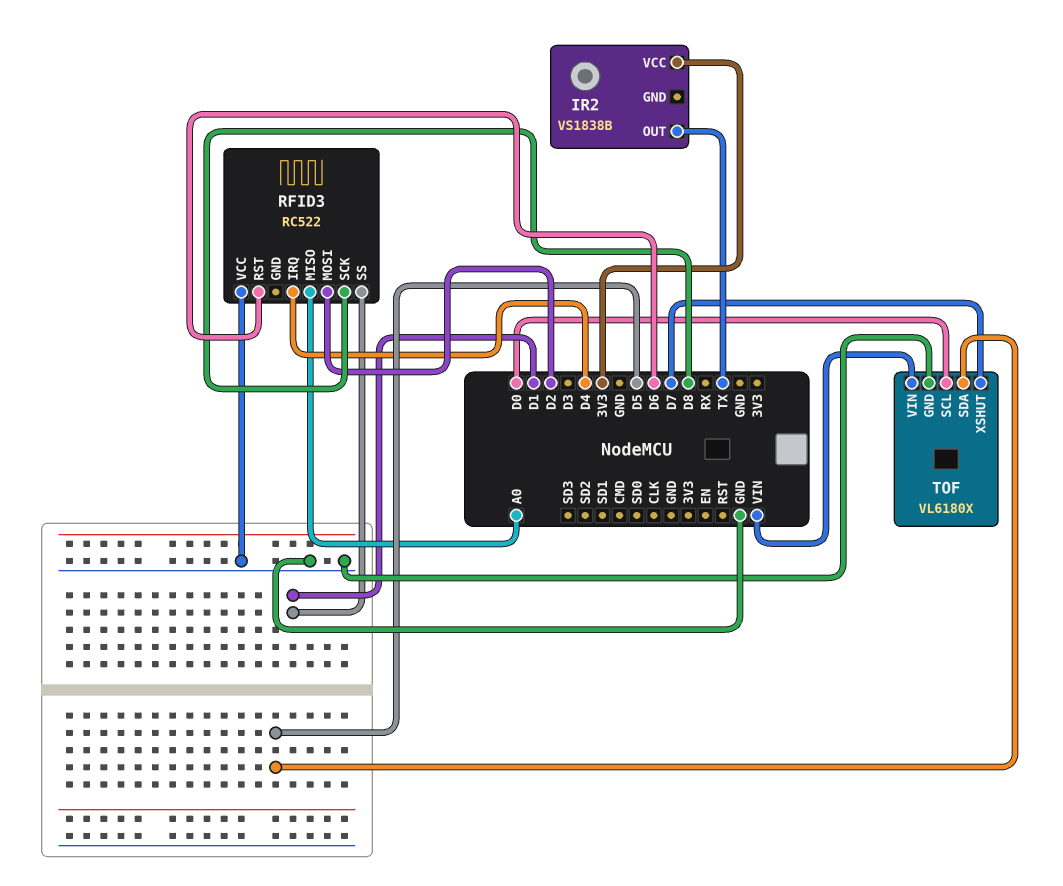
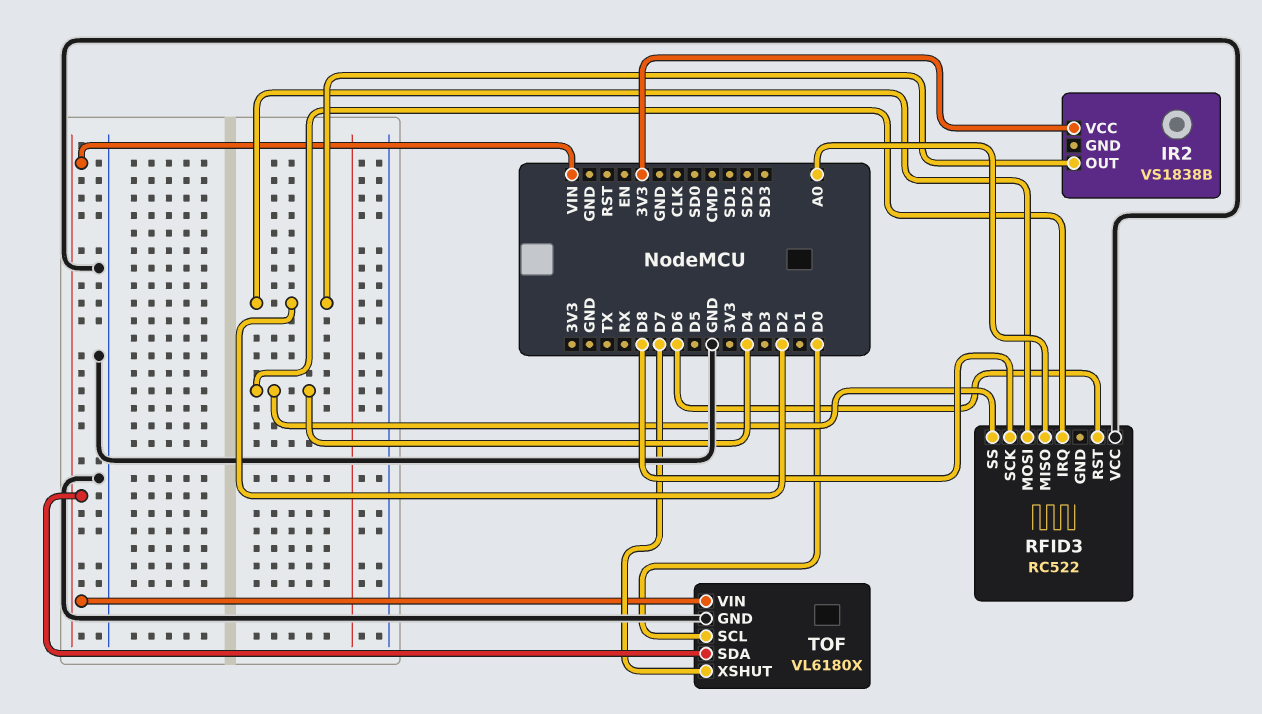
IR2 pin OUT: TX -> D2
RFID3 pin SS: D1 -> D4
TOF pin SDA: D5 -> VIN

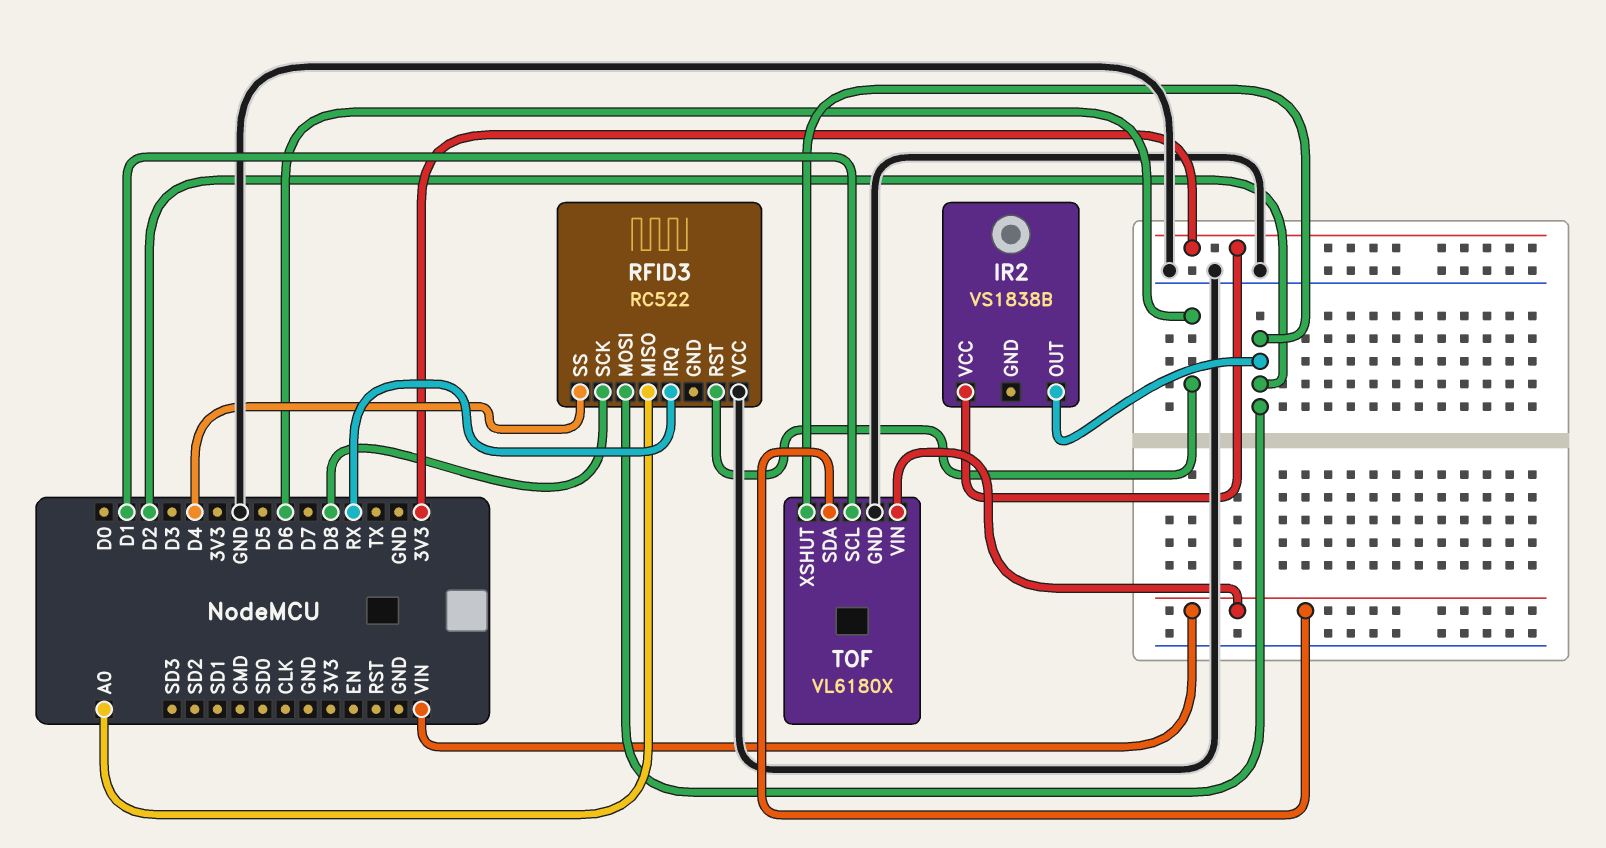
RFID3 pin IRQ: D4 -> RX
TOF pin SCL: D0 -> D1
TOF pin XSHUT: D7 -> D2

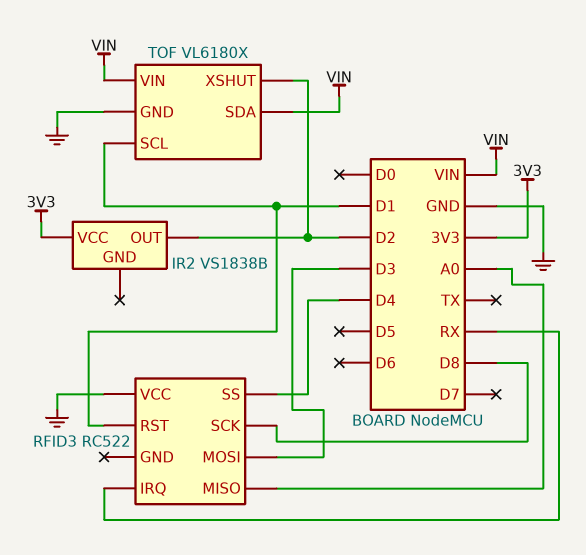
RFID3 pin MOSI: D2 -> D3
RFID3 pin RST: D6 -> D1

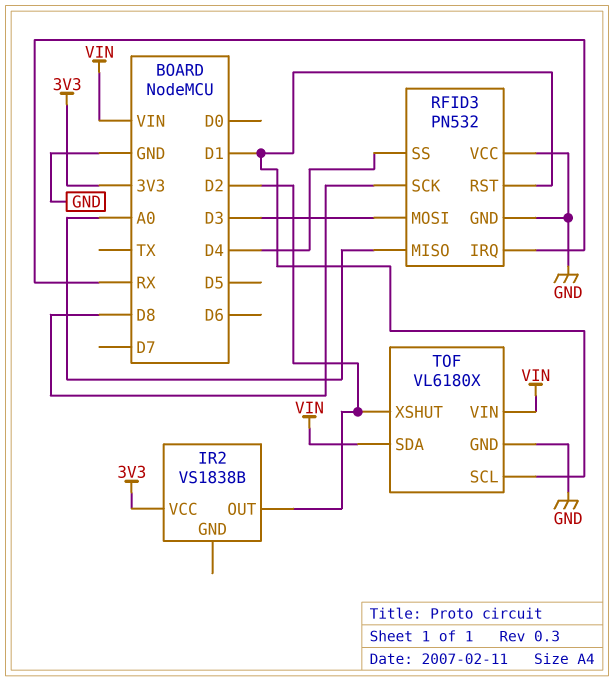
RFID3: RC522 -> PN532
RFID3 pin GND: none -> GND

